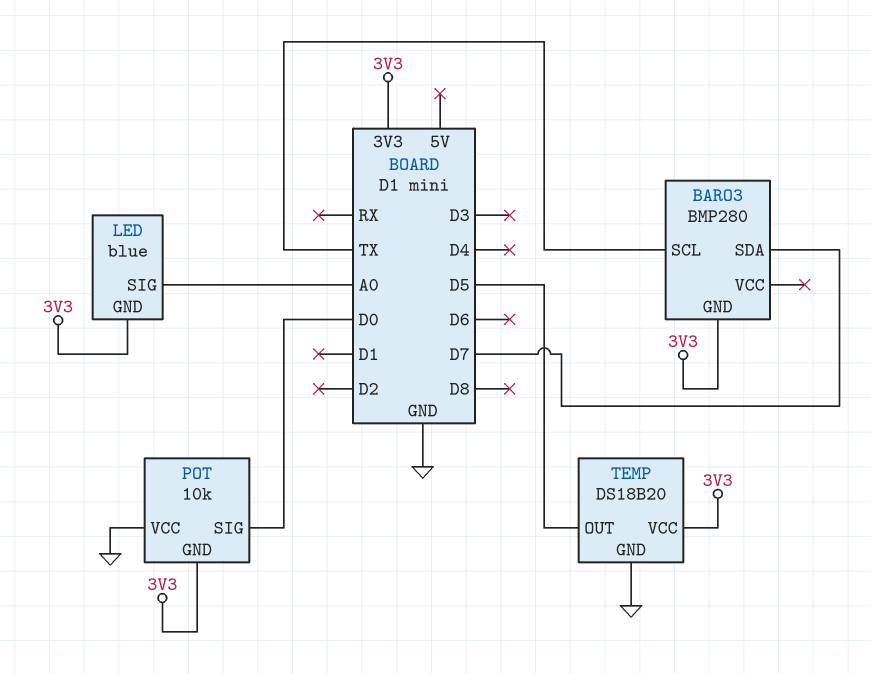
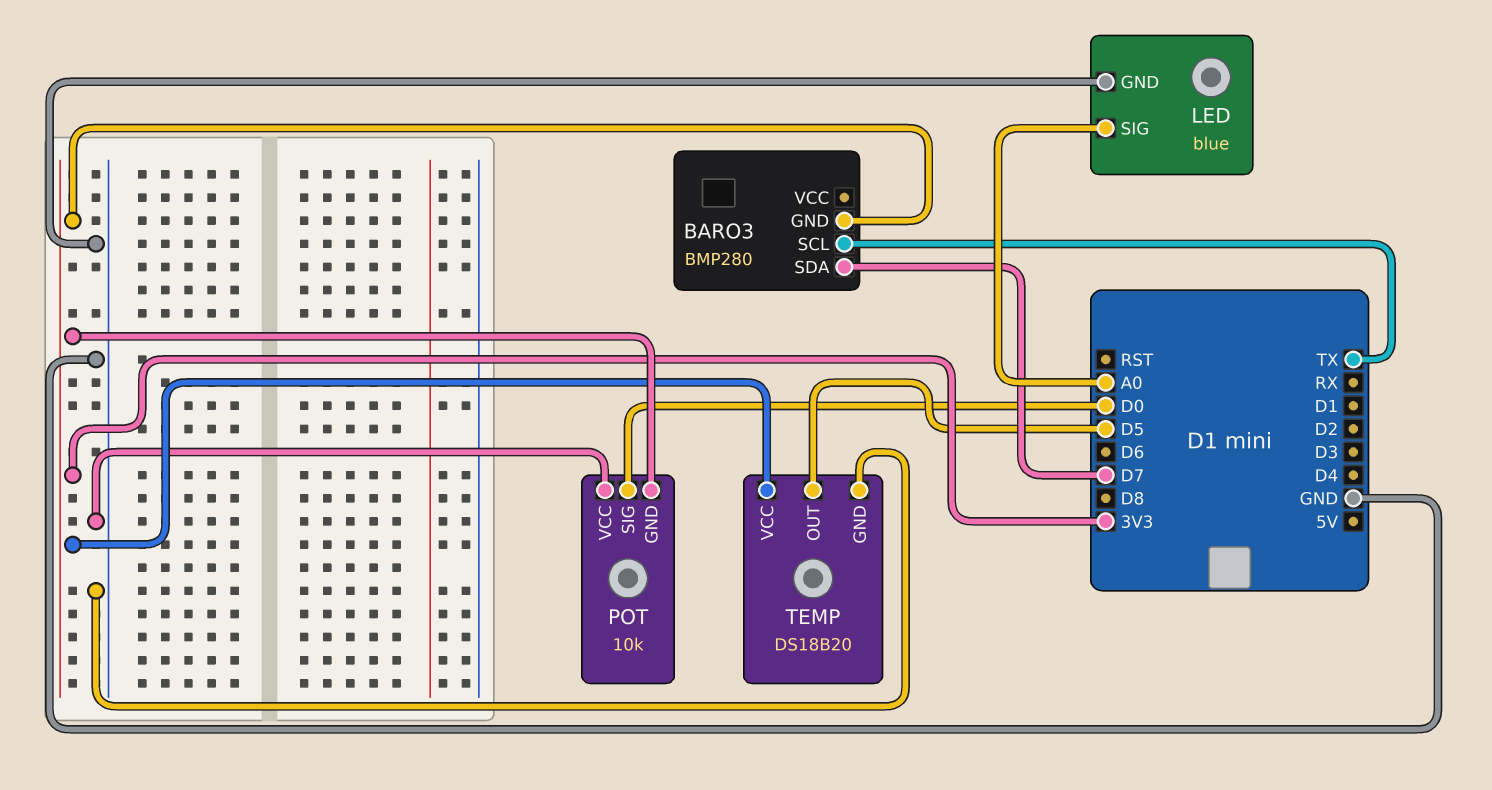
LED pin GND: 3V3 -> GND

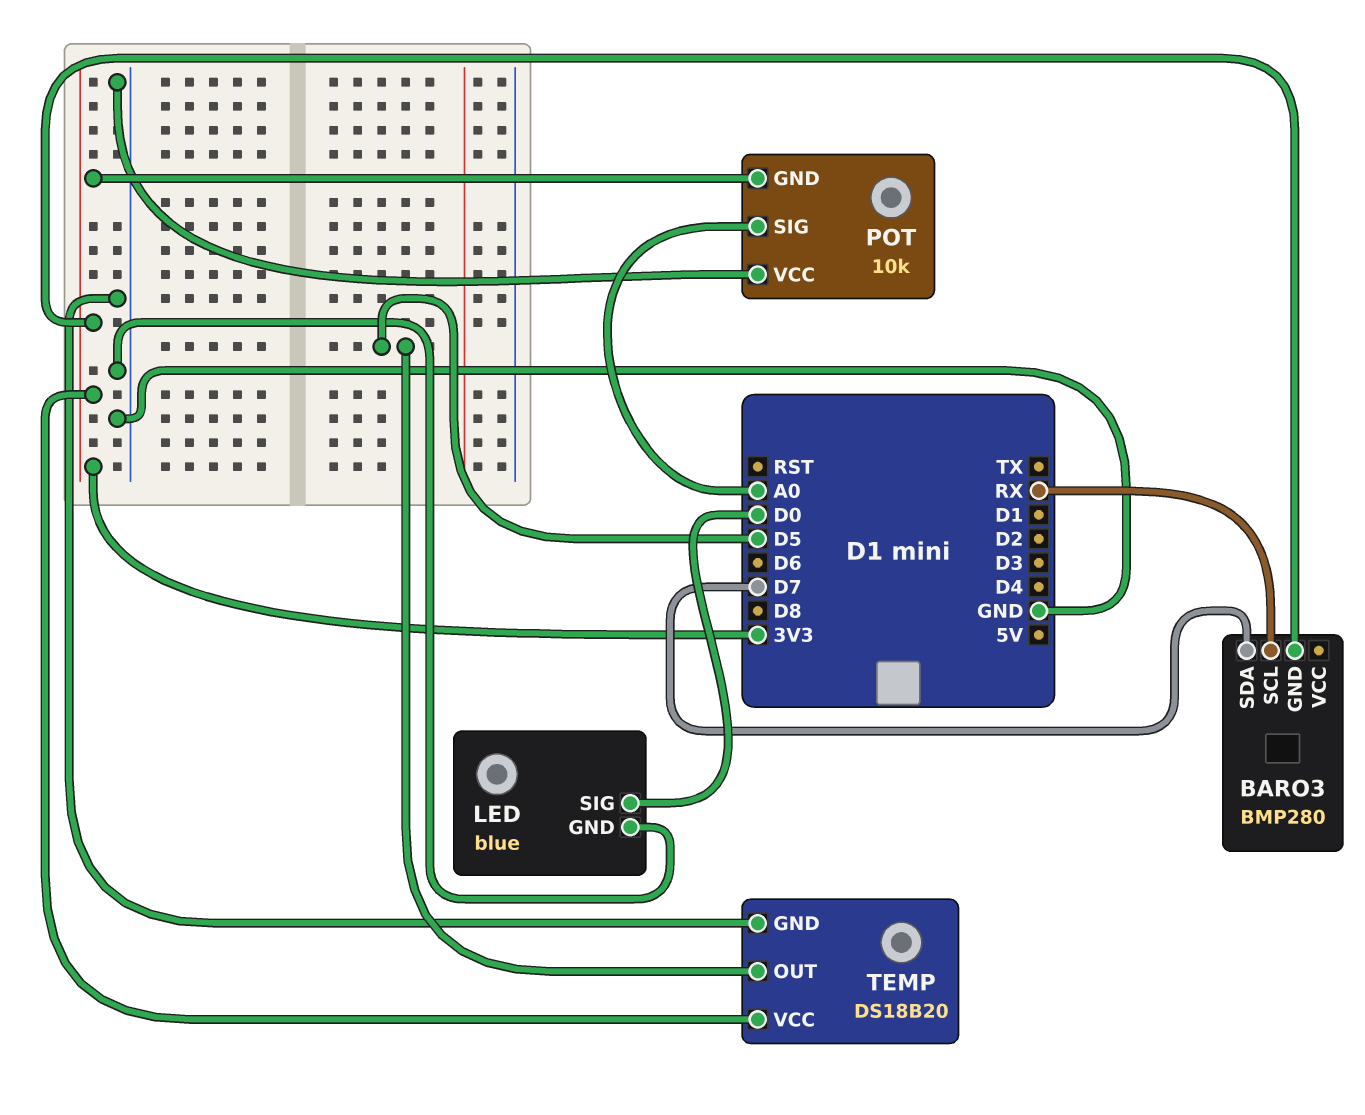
BARO3 pin SCL: TX -> RX
LED pin SIG: A0 -> D0
POT pin SIG: D0 -> A0

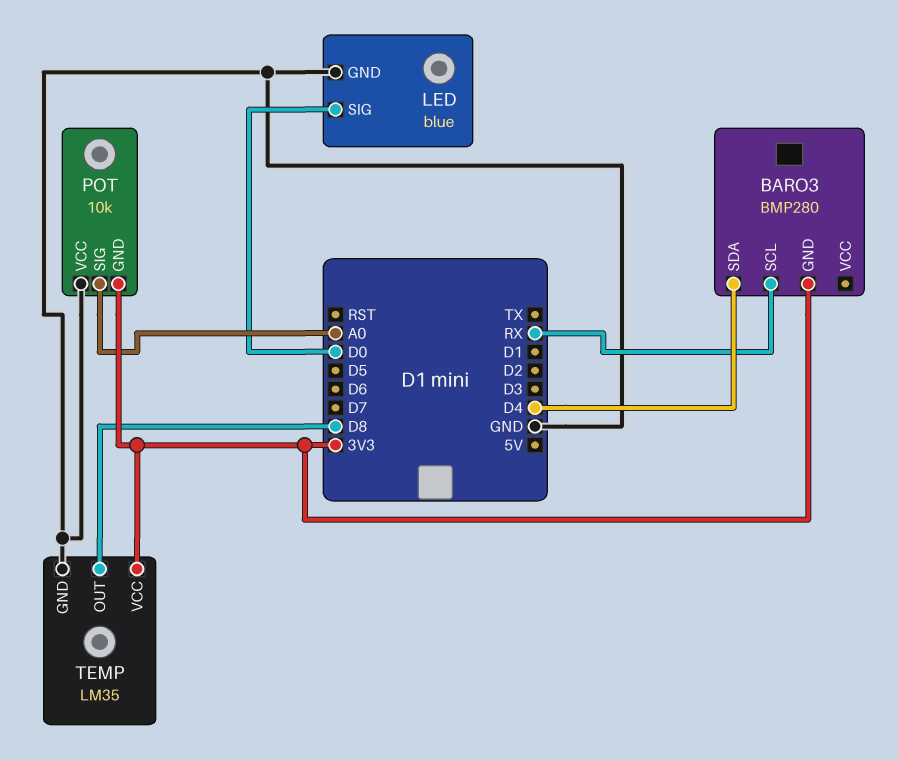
BARO3 pin SDA: D7 -> D4
TEMP: DS18B20 -> LM35
TEMP pin OUT: D5 -> D8

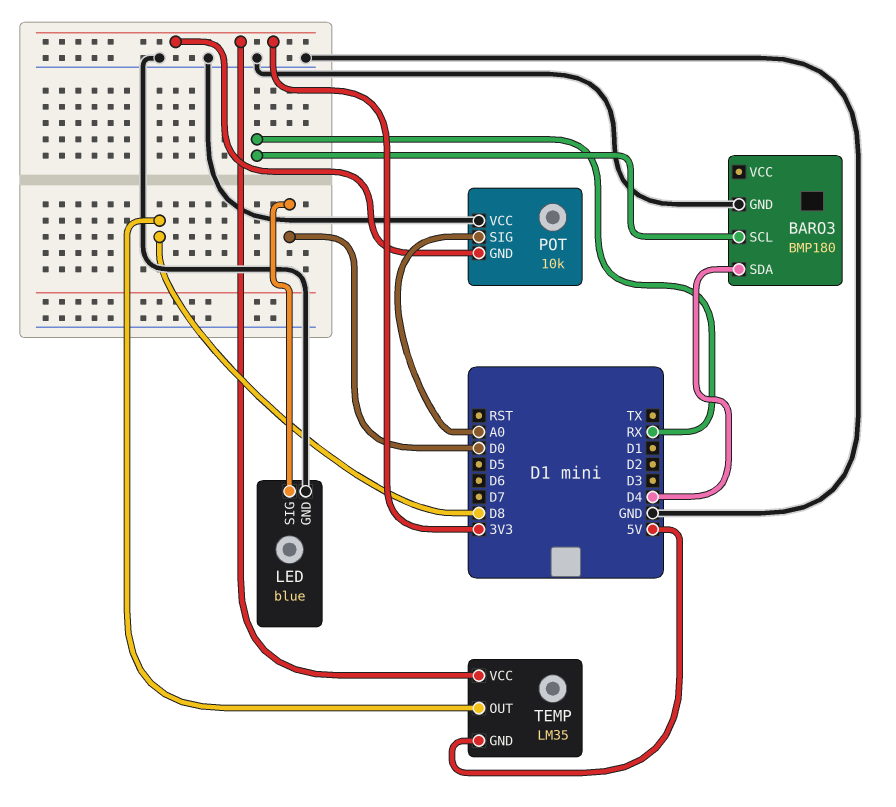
BARO3: BMP280 -> BMP180
BARO3 pin GND: 3V3 -> GND
TEMP pin GND: GND -> 5V

